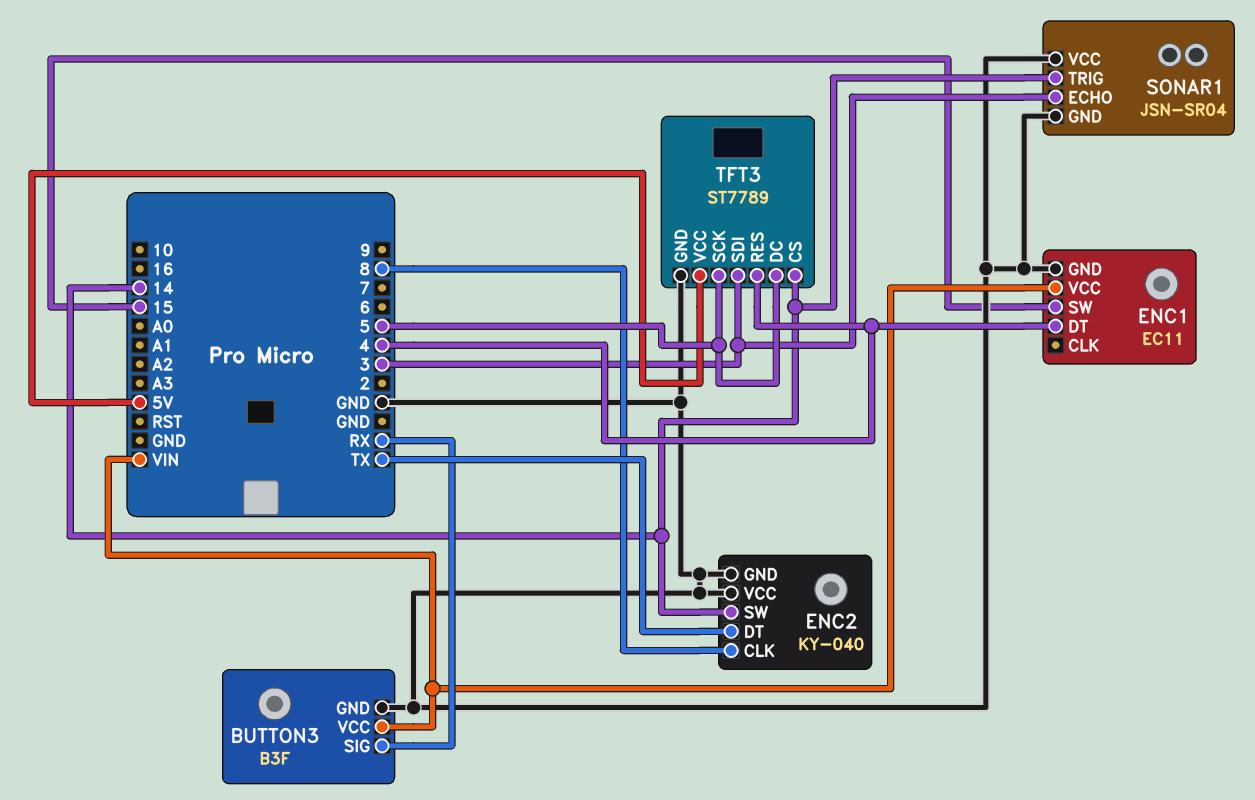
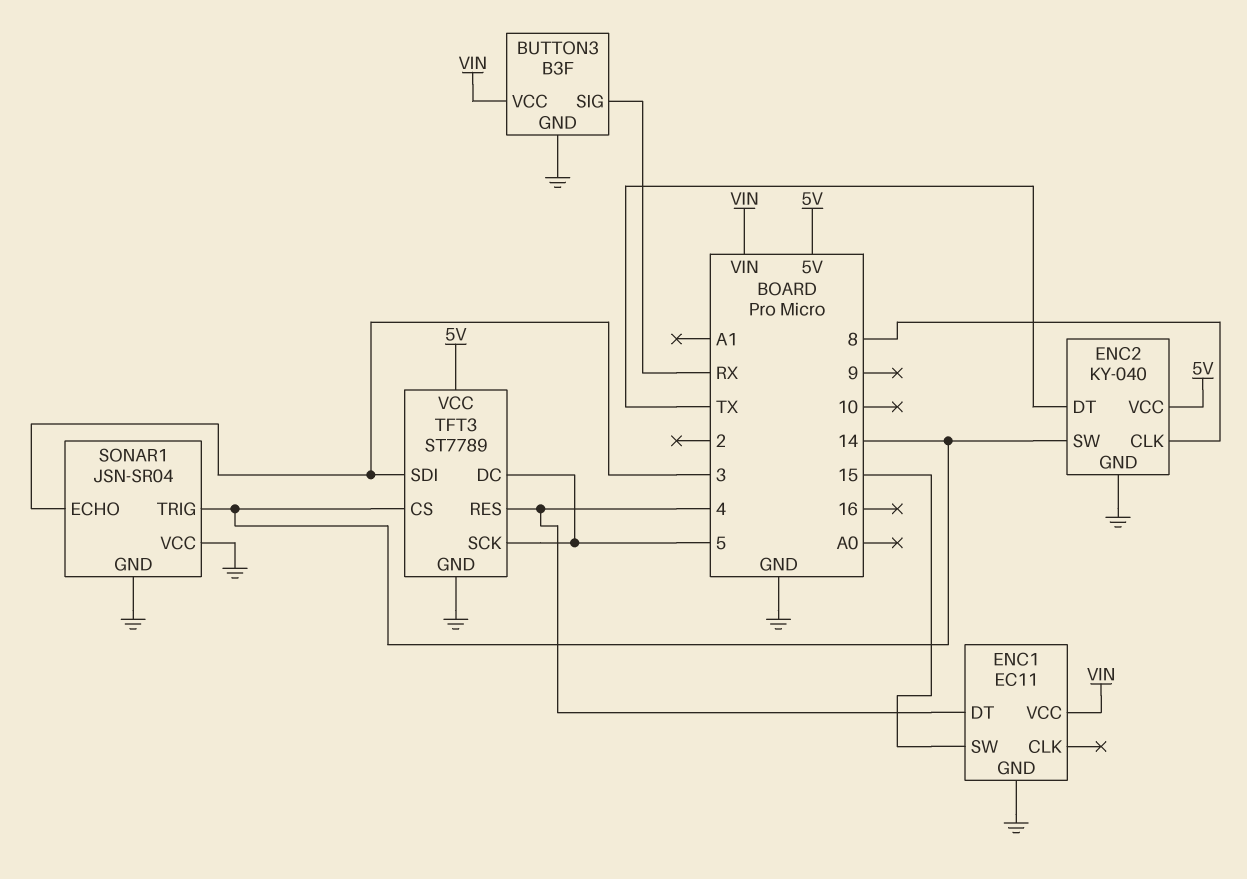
ENC2 pin VCC: GND -> 5V

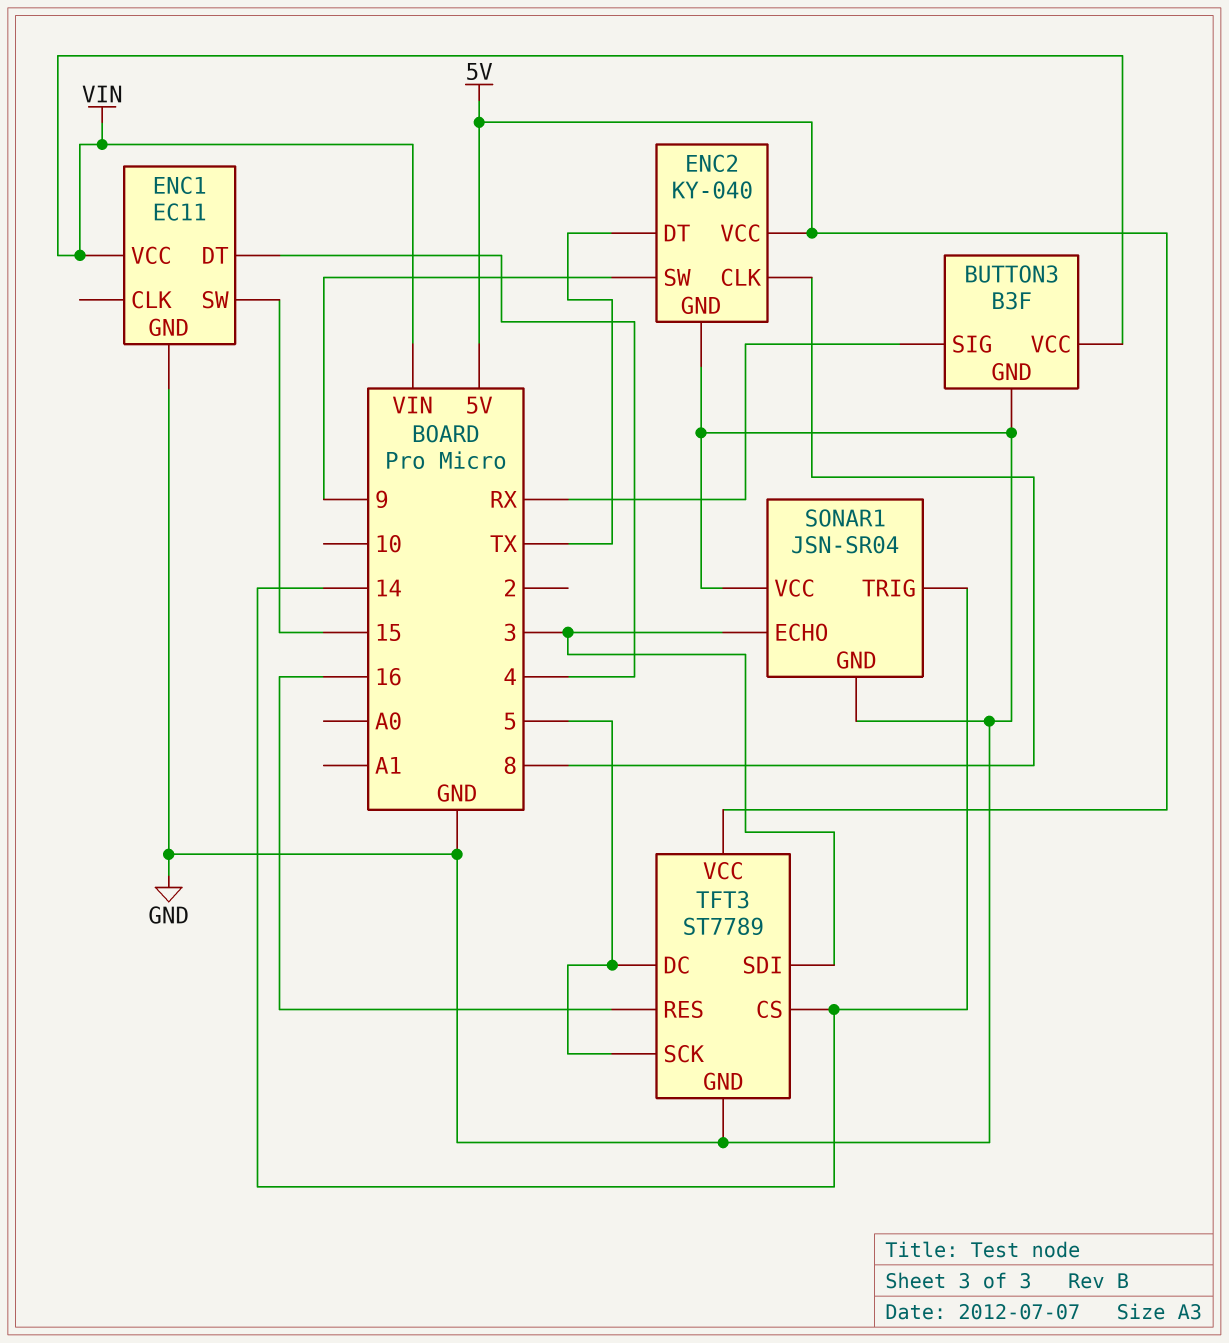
ENC2 pin SW: 14 -> 9
TFT3 pin RES: 4 -> 16

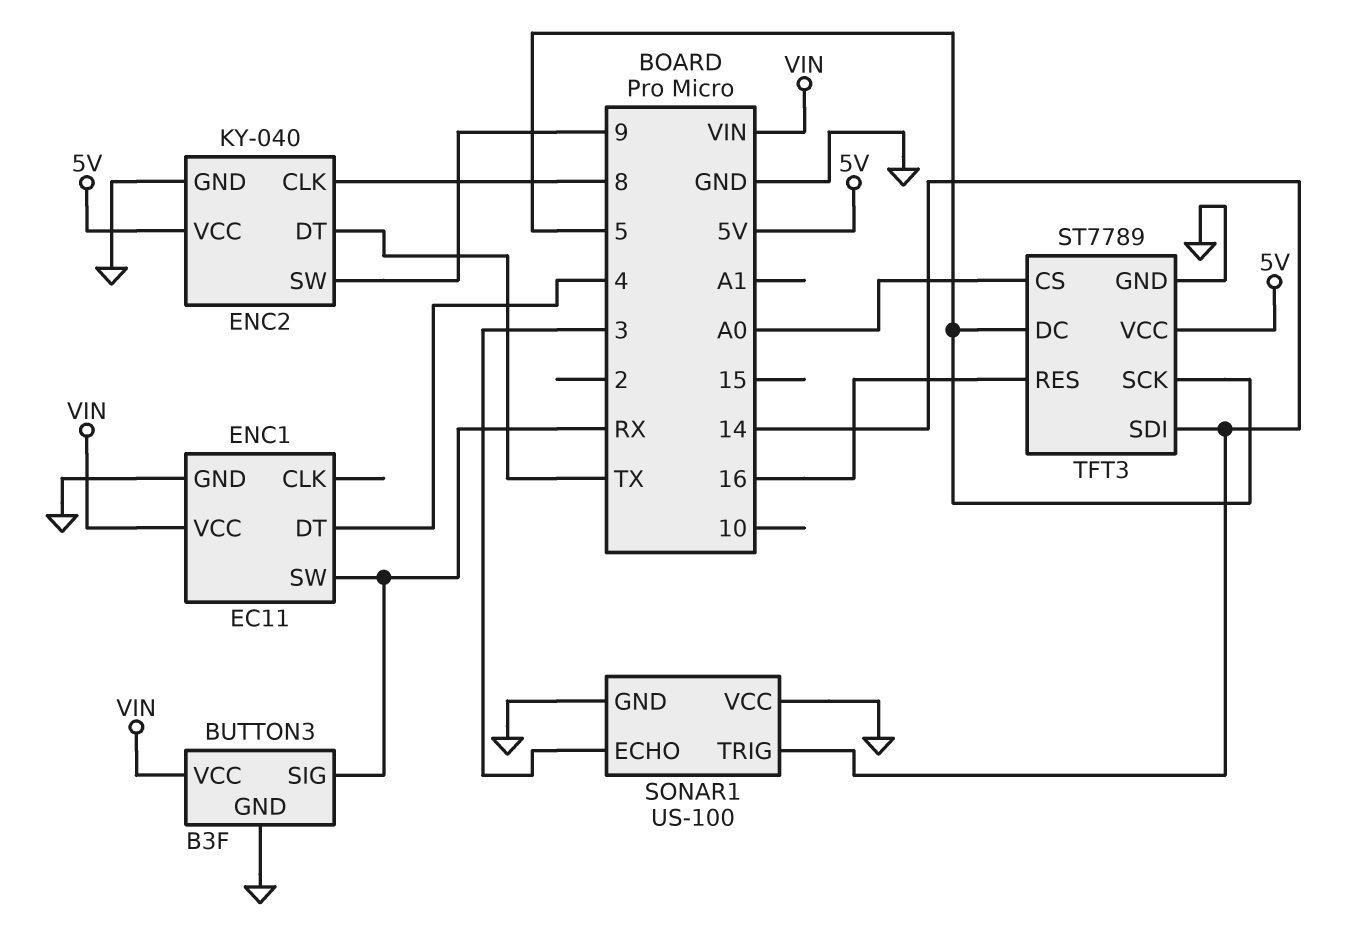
ENC1 pin SW: 15 -> RX
SONAR1: JSN-SR04 -> US-100
TFT3 pin CS: 14 -> A0
TFT3 pin SDI: 3 -> 14

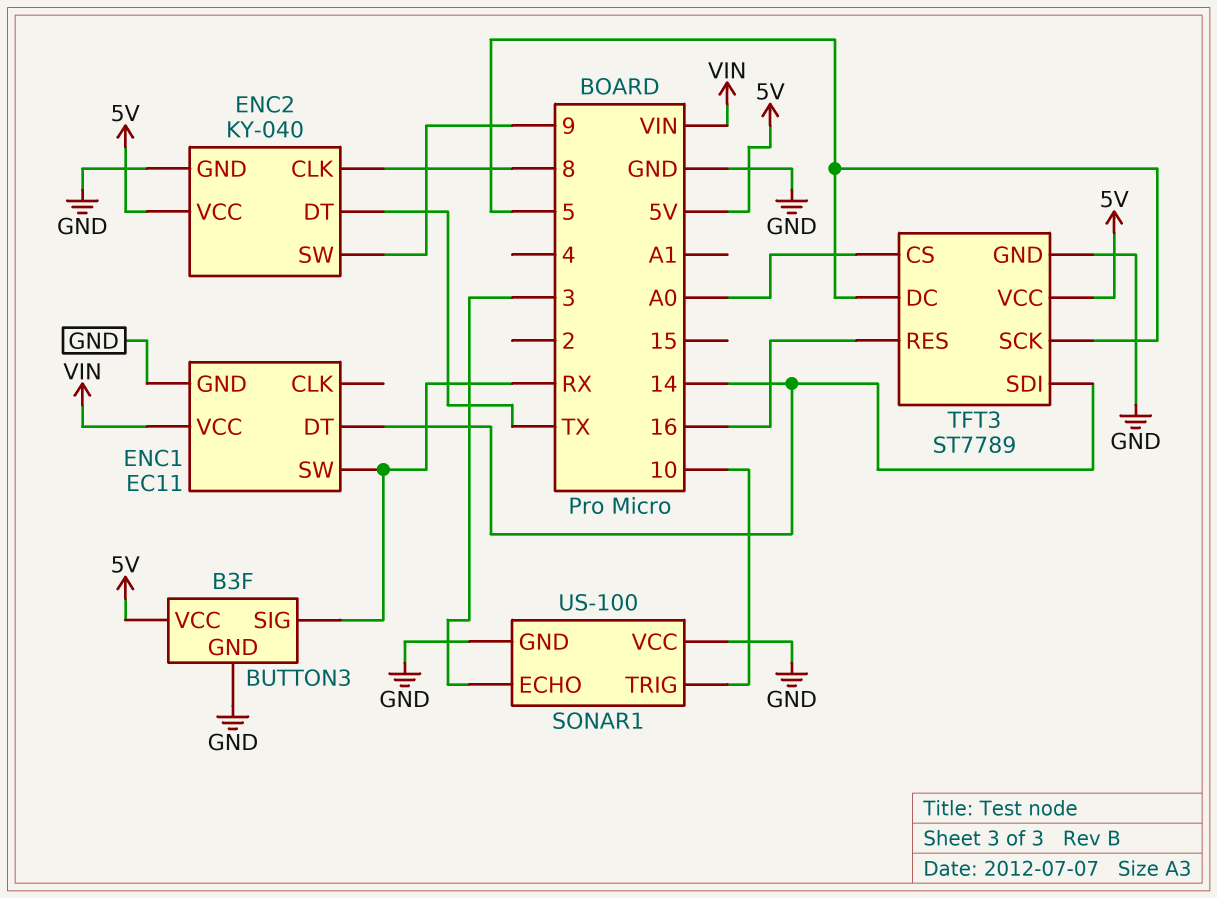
BUTTON3 pin VCC: VIN -> 5V
ENC1 pin DT: 4 -> 14
SONAR1 pin TRIG: 14 -> 10

